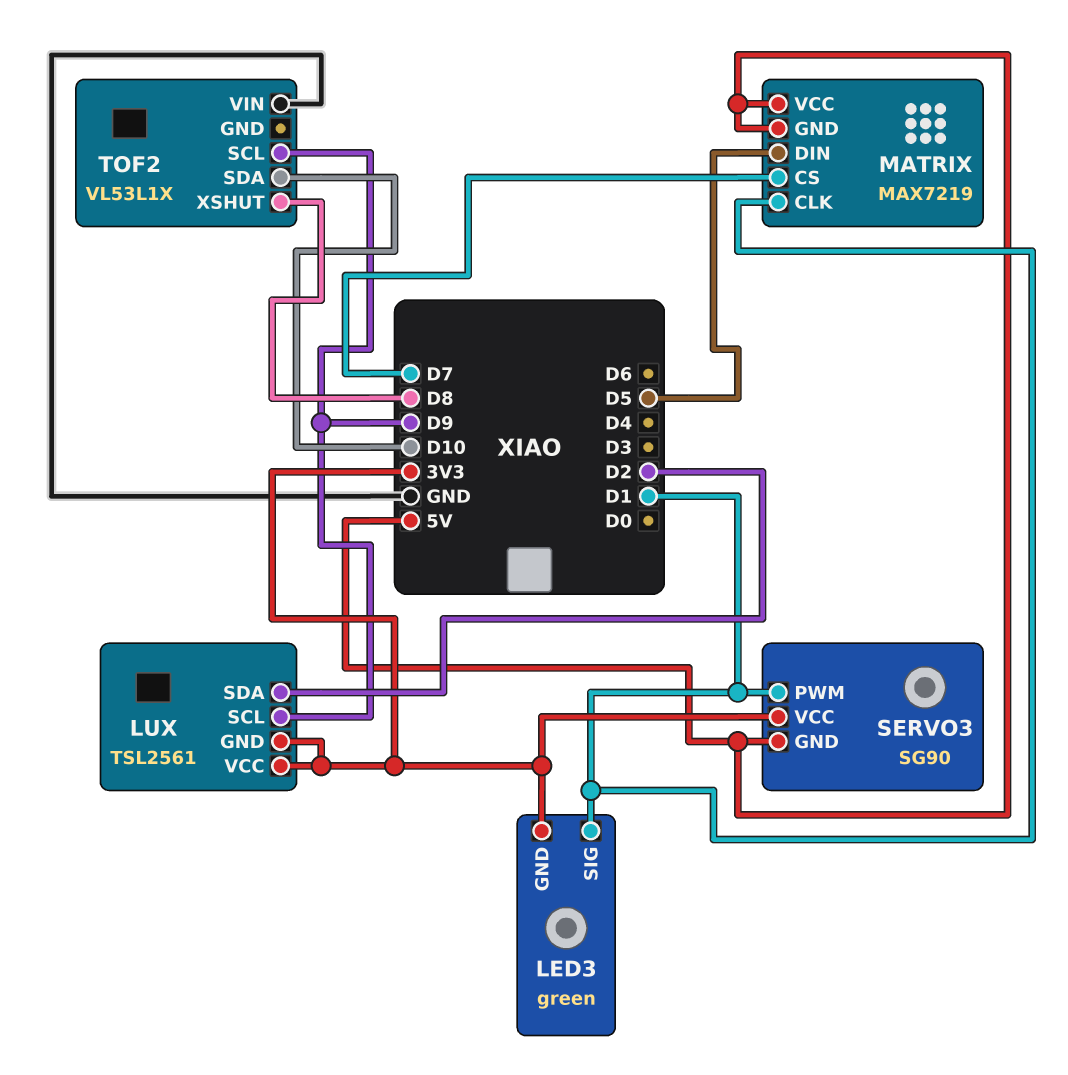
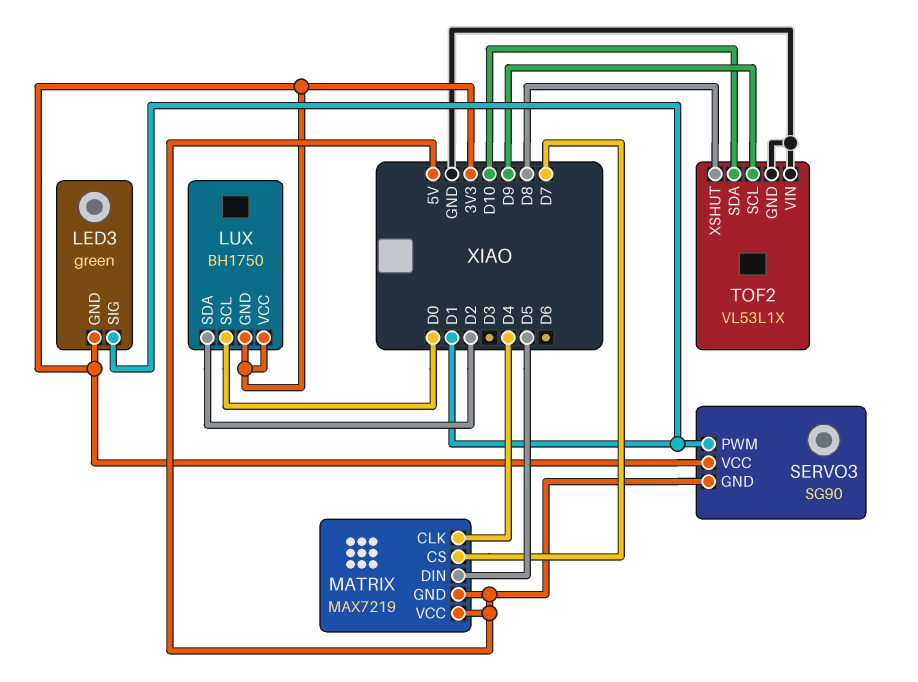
LUX: TSL2561 -> BH1750
LUX pin SCL: D9 -> D0
MATRIX pin CLK: D1 -> D4
TOF2 pin GND: none -> GND

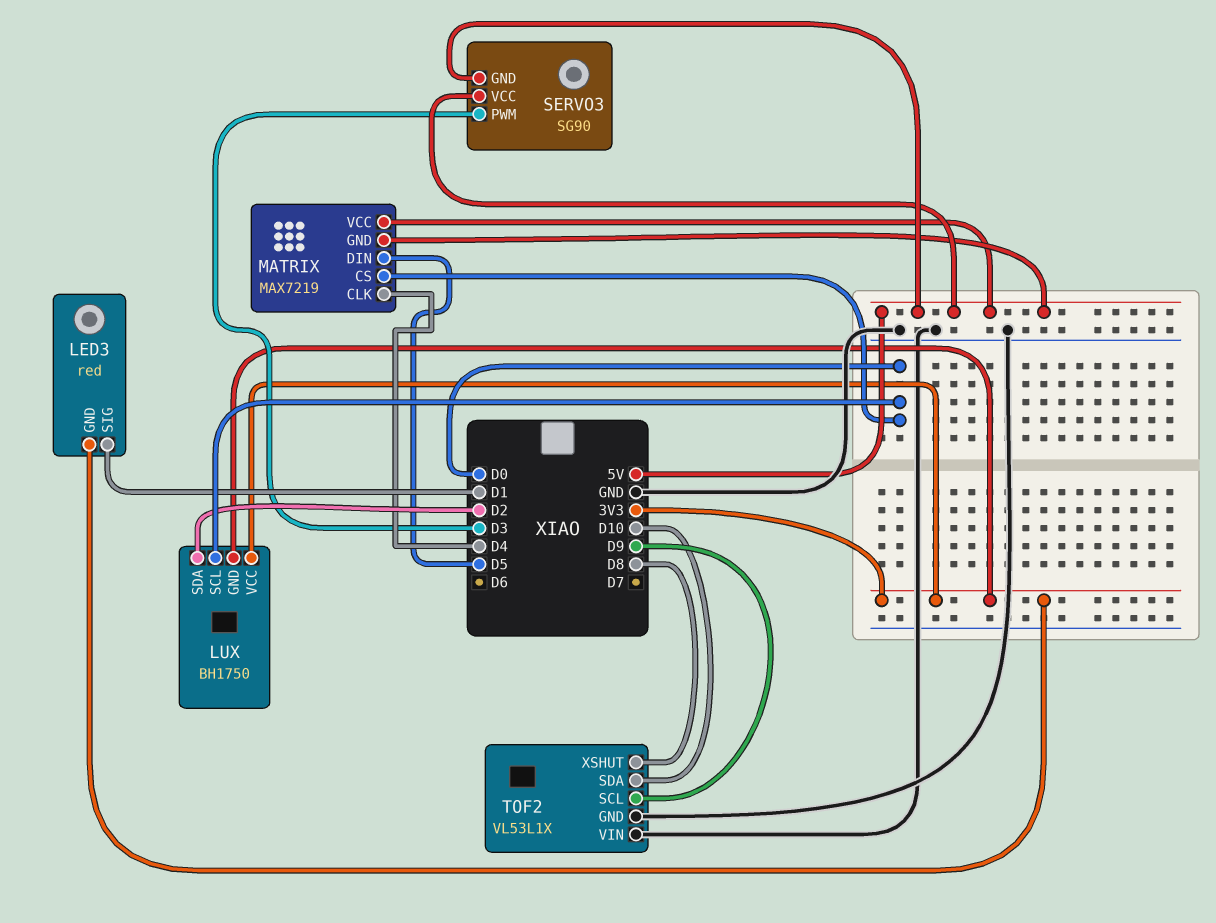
LED3: green -> red
MATRIX pin CS: D7 -> D0
SERVO3 pin PWM: D1 -> D3
SERVO3 pin VCC: 3V3 -> 5V

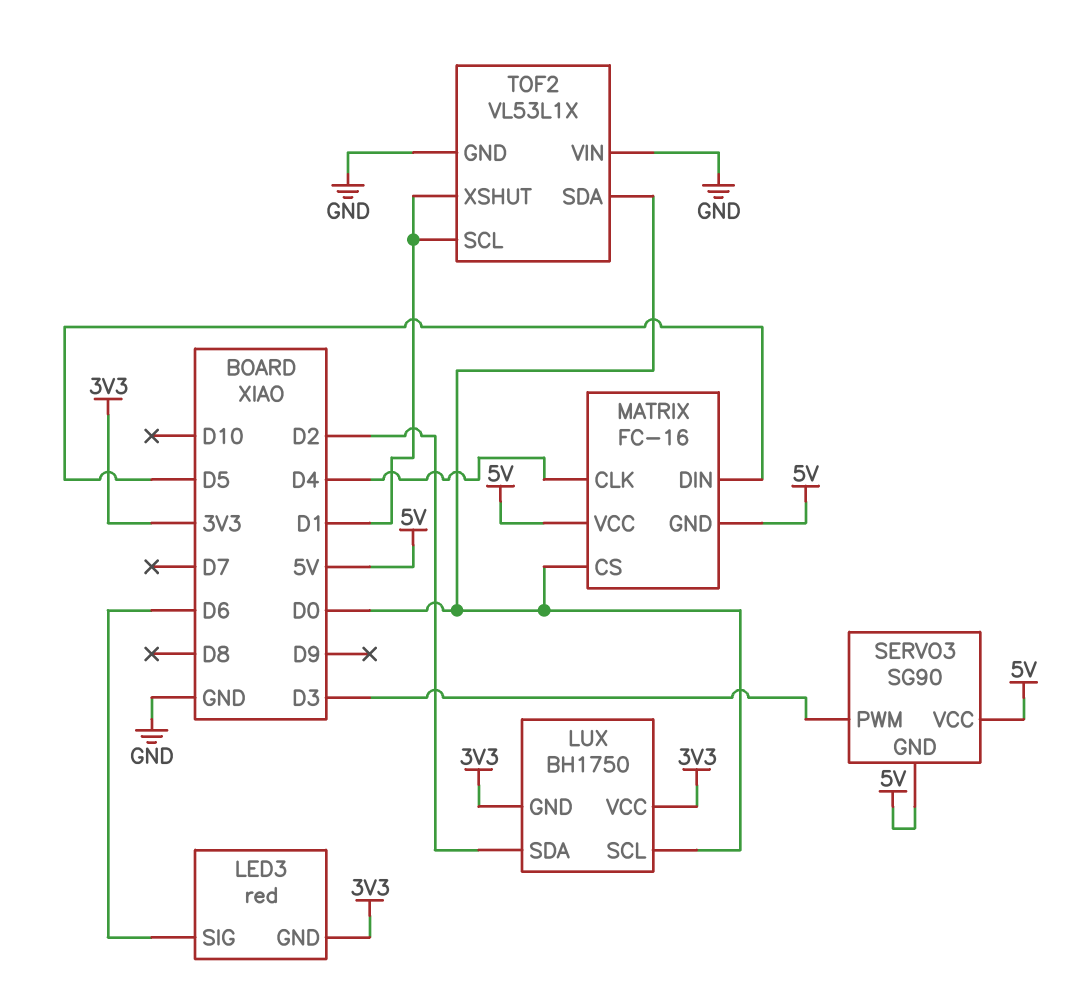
LED3 pin SIG: D1 -> D6
MATRIX: MAX7219 -> FC-16
TOF2 pin SCL: D9 -> D1
TOF2 pin SDA: D10 -> D0
TOF2 pin XSHUT: D8 -> D1

